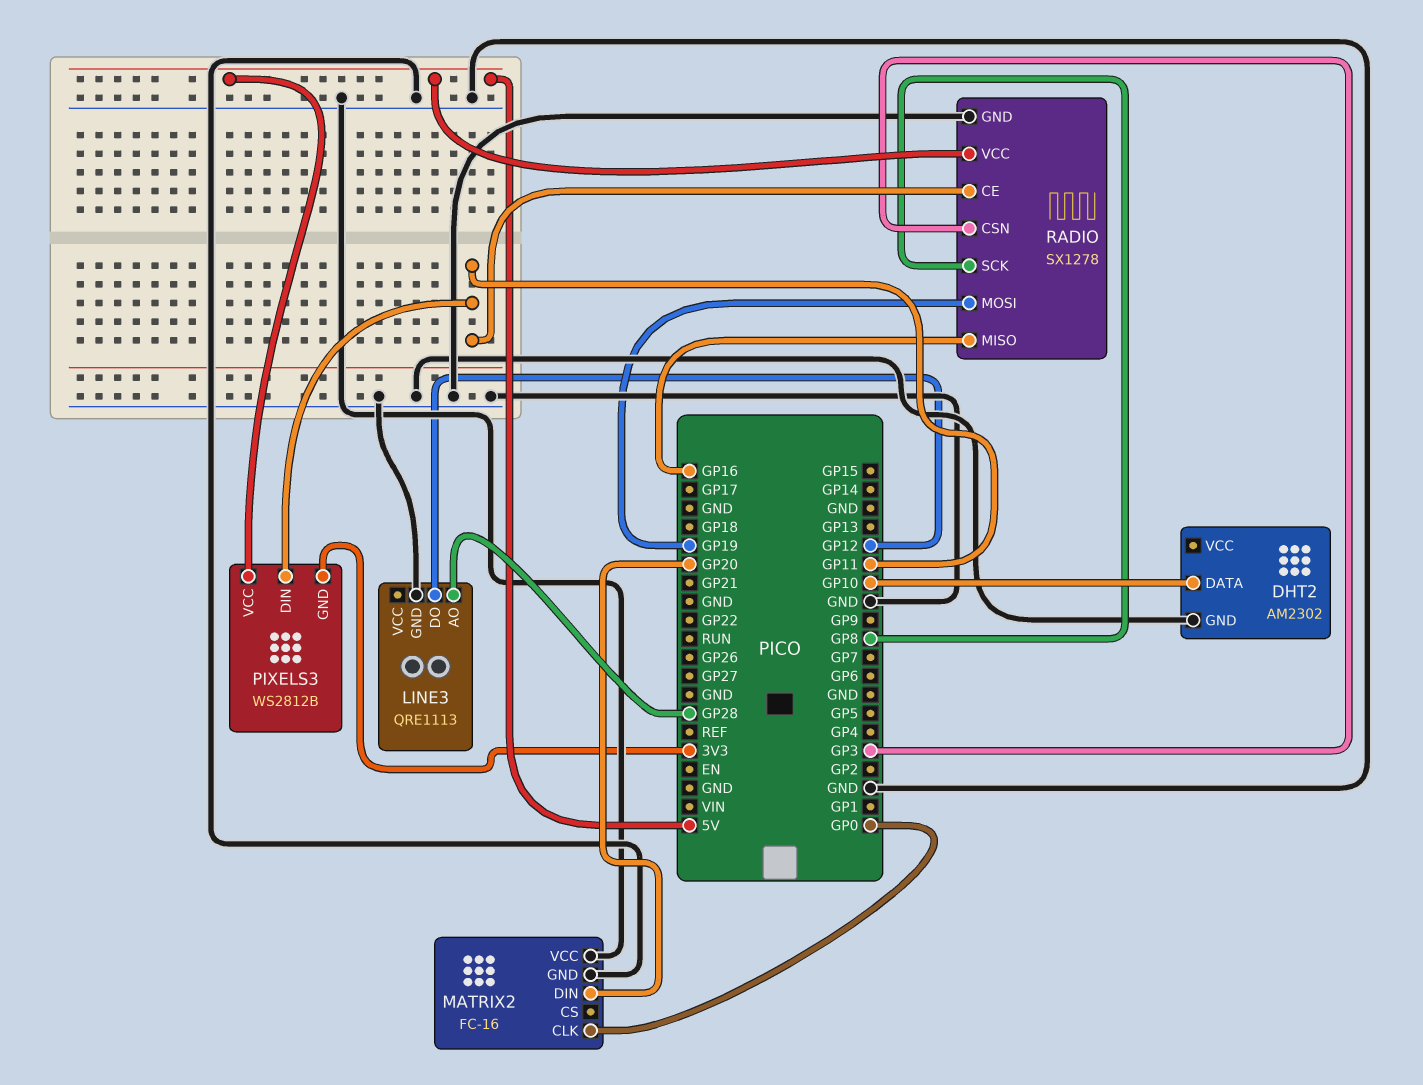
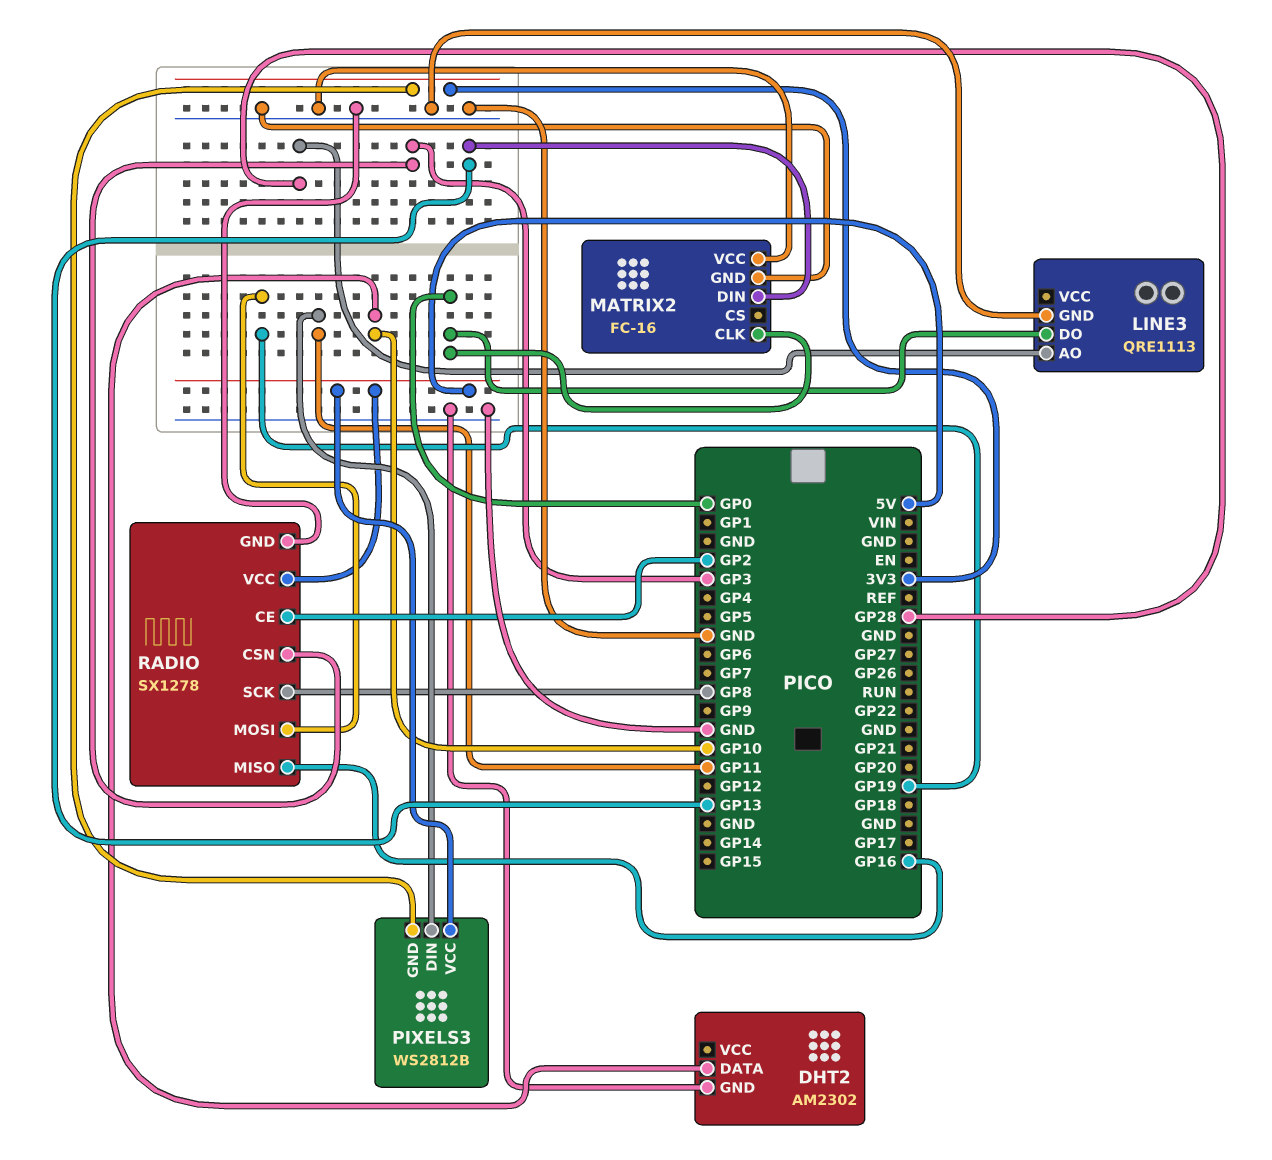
LINE3 pin DO: GP12 -> GP0
MATRIX2 pin DIN: GP20 -> GP13
RADIO pin CE: GP11 -> GP2

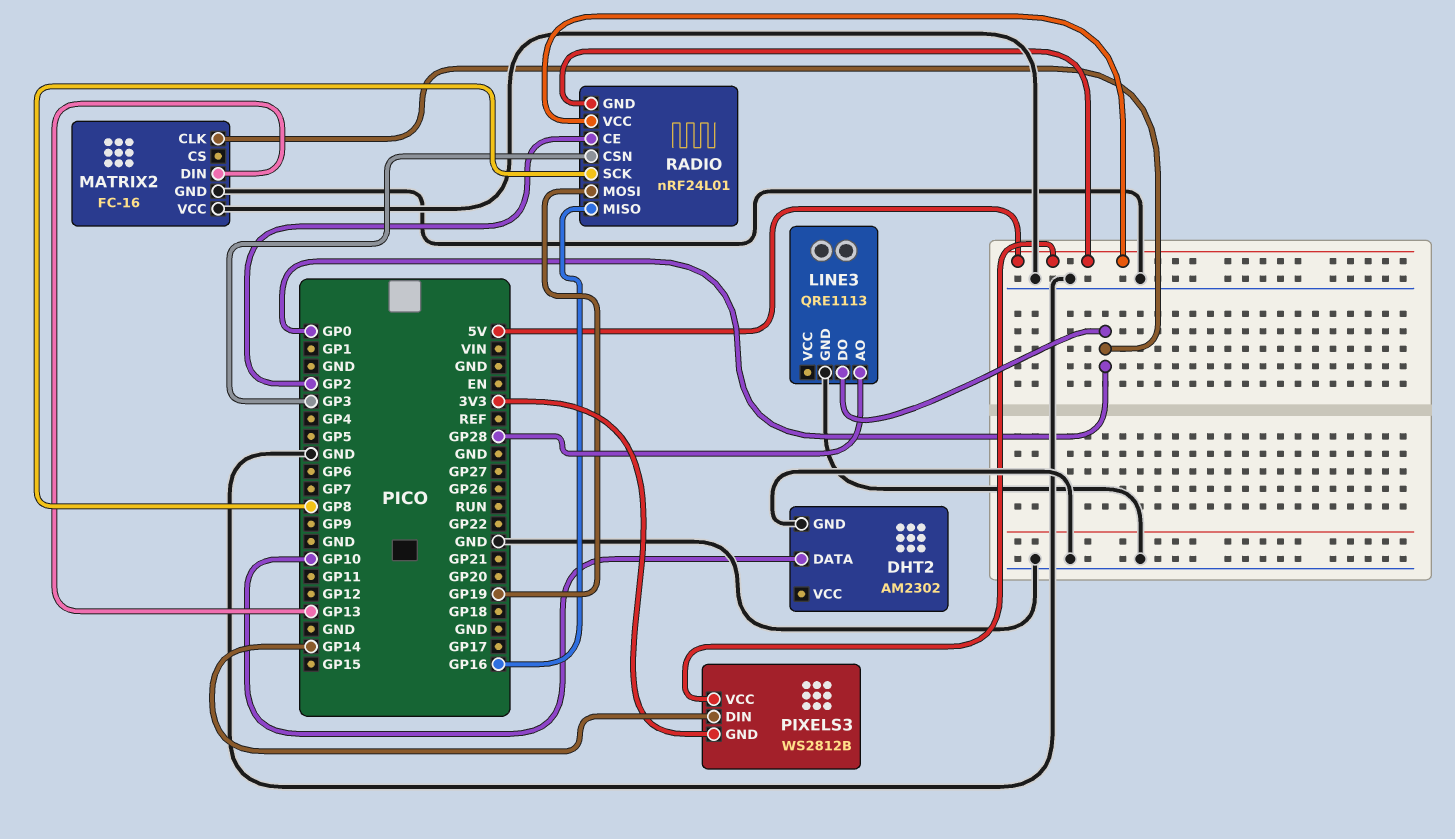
PIXELS3 pin DIN: GP11 -> GP14
RADIO: SX1278 -> nRF24L01
RADIO pin GND: GND -> 5V

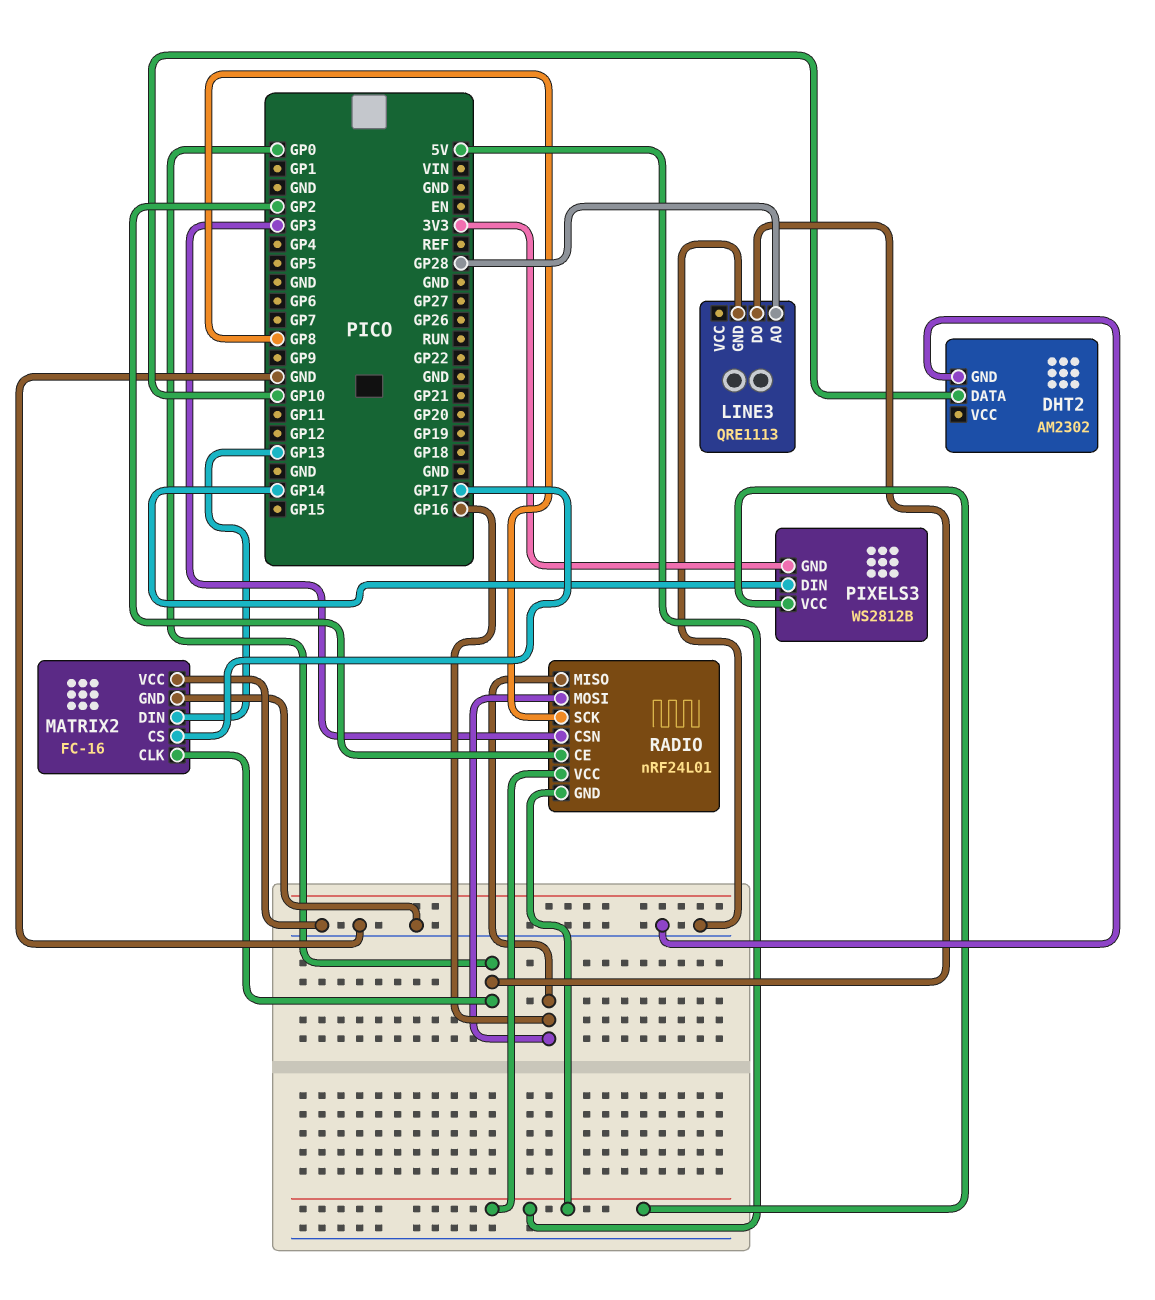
MATRIX2 pin CS: none -> GP17
RADIO pin MOSI: GP19 -> GP16

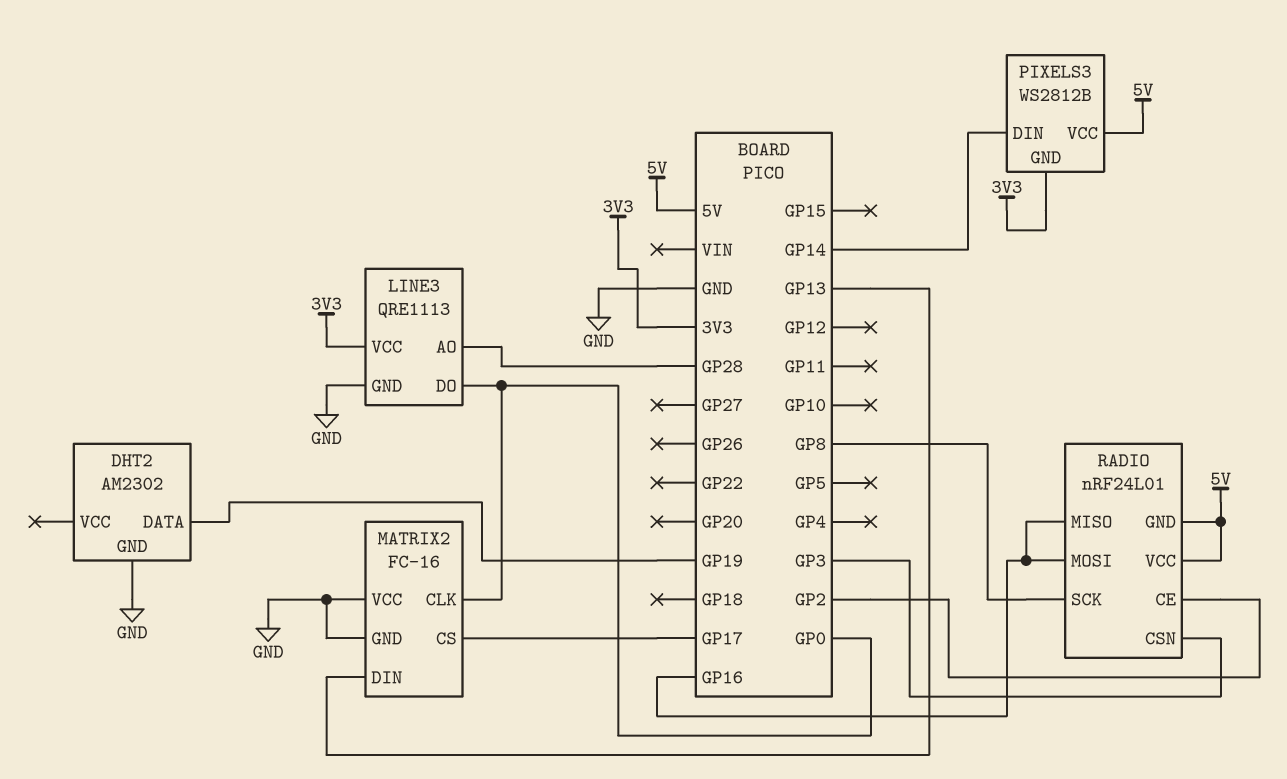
DHT2 pin DATA: GP10 -> GP19
LINE3 pin VCC: none -> 3V3

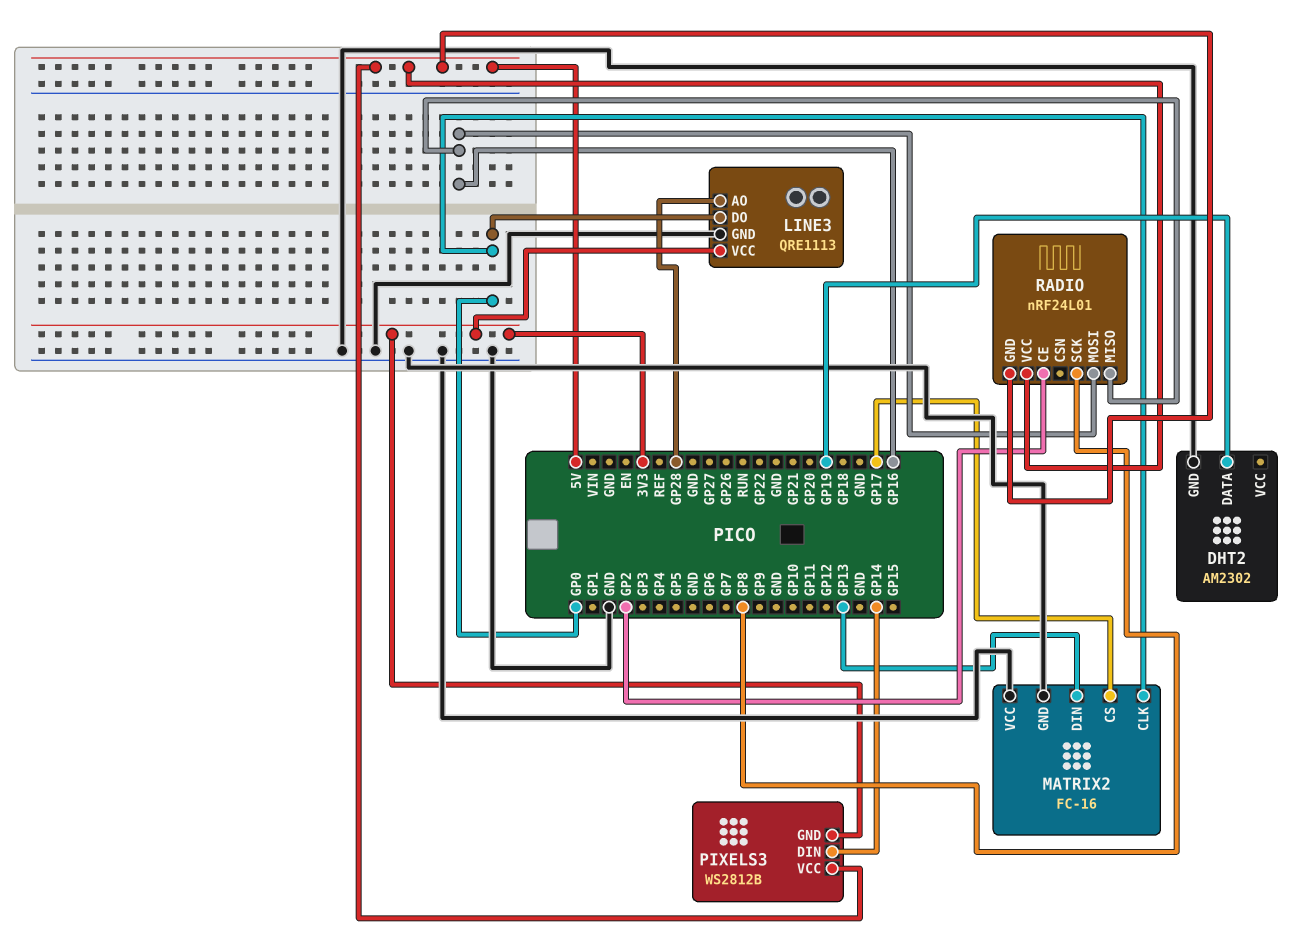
RADIO pin CSN: GP3 -> none

